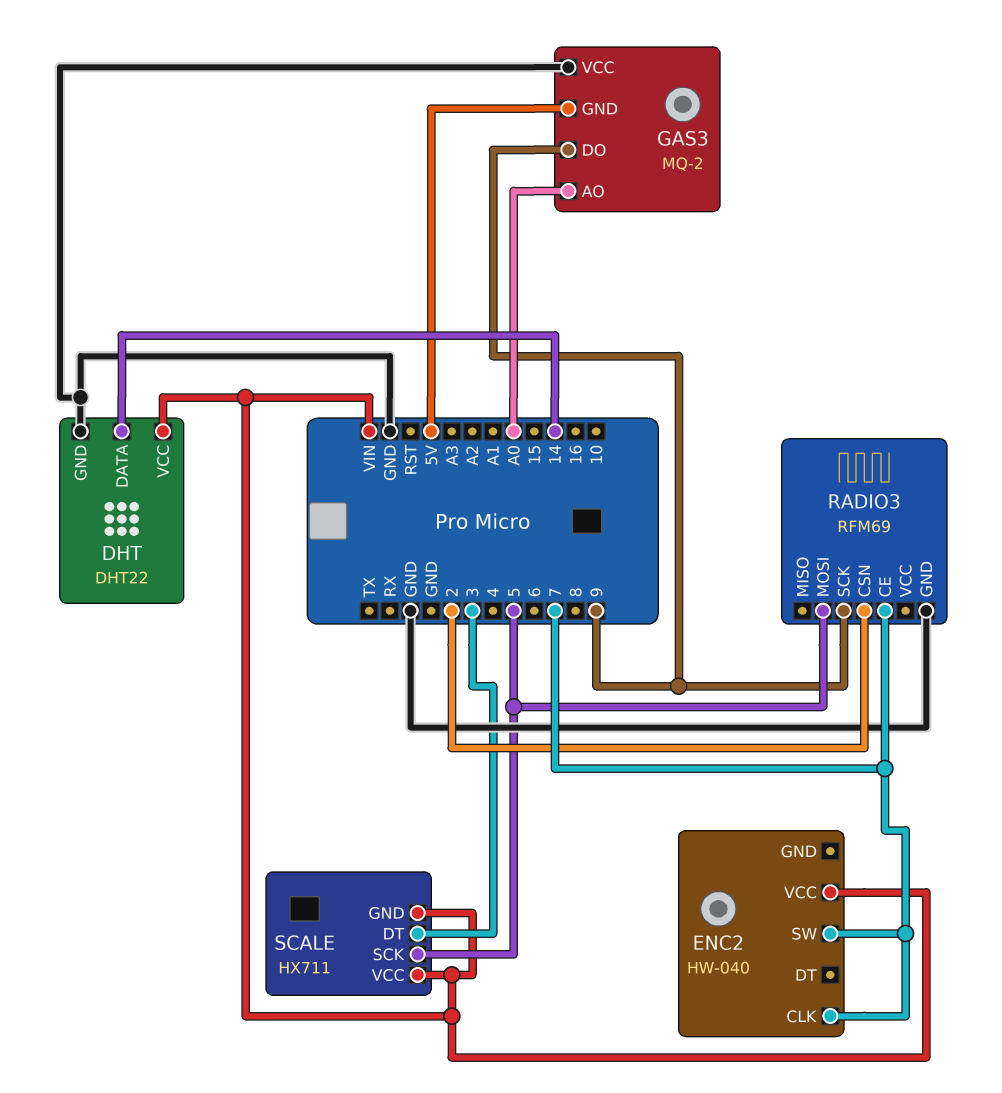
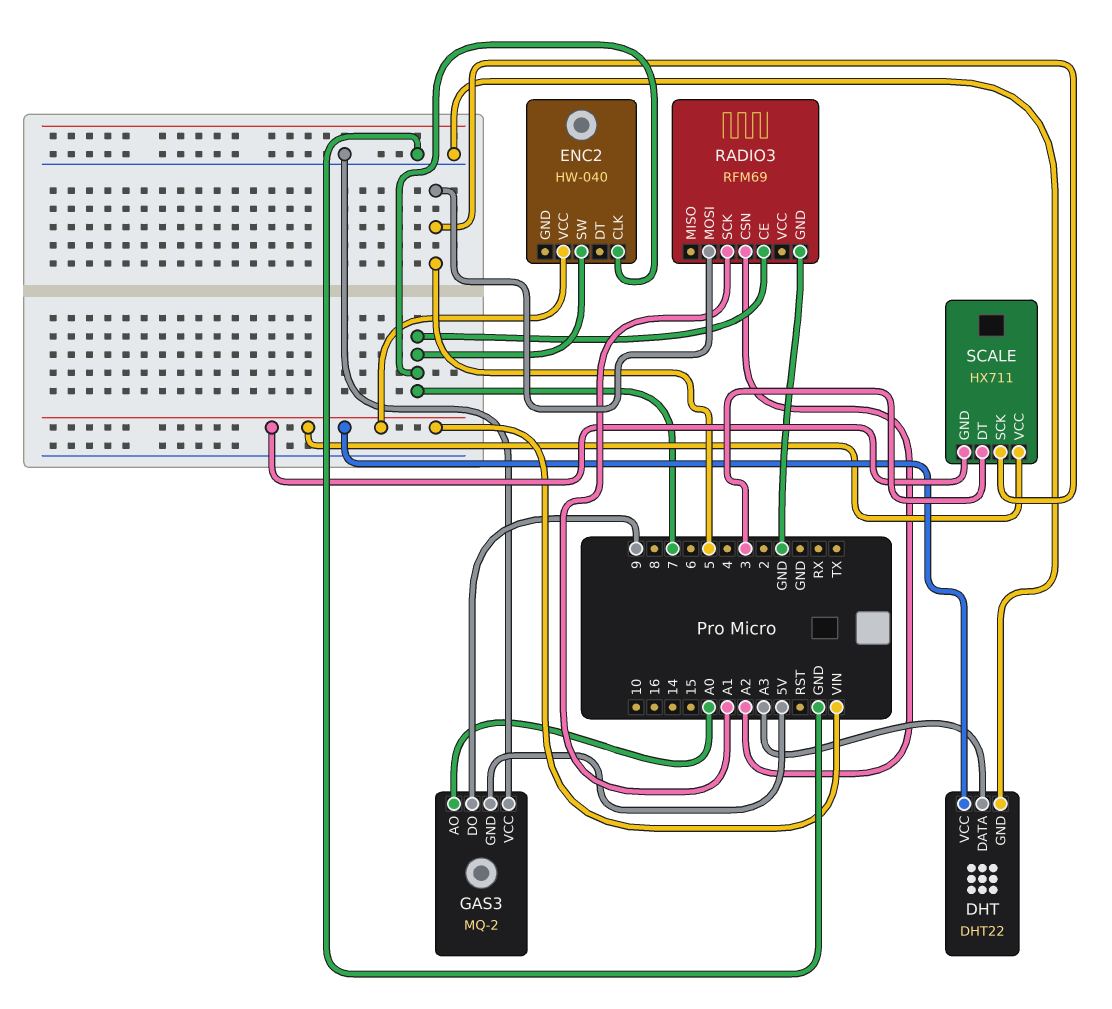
DHT pin DATA: 14 -> A3
RADIO3 pin CSN: 2 -> A2
RADIO3 pin SCK: 9 -> A1

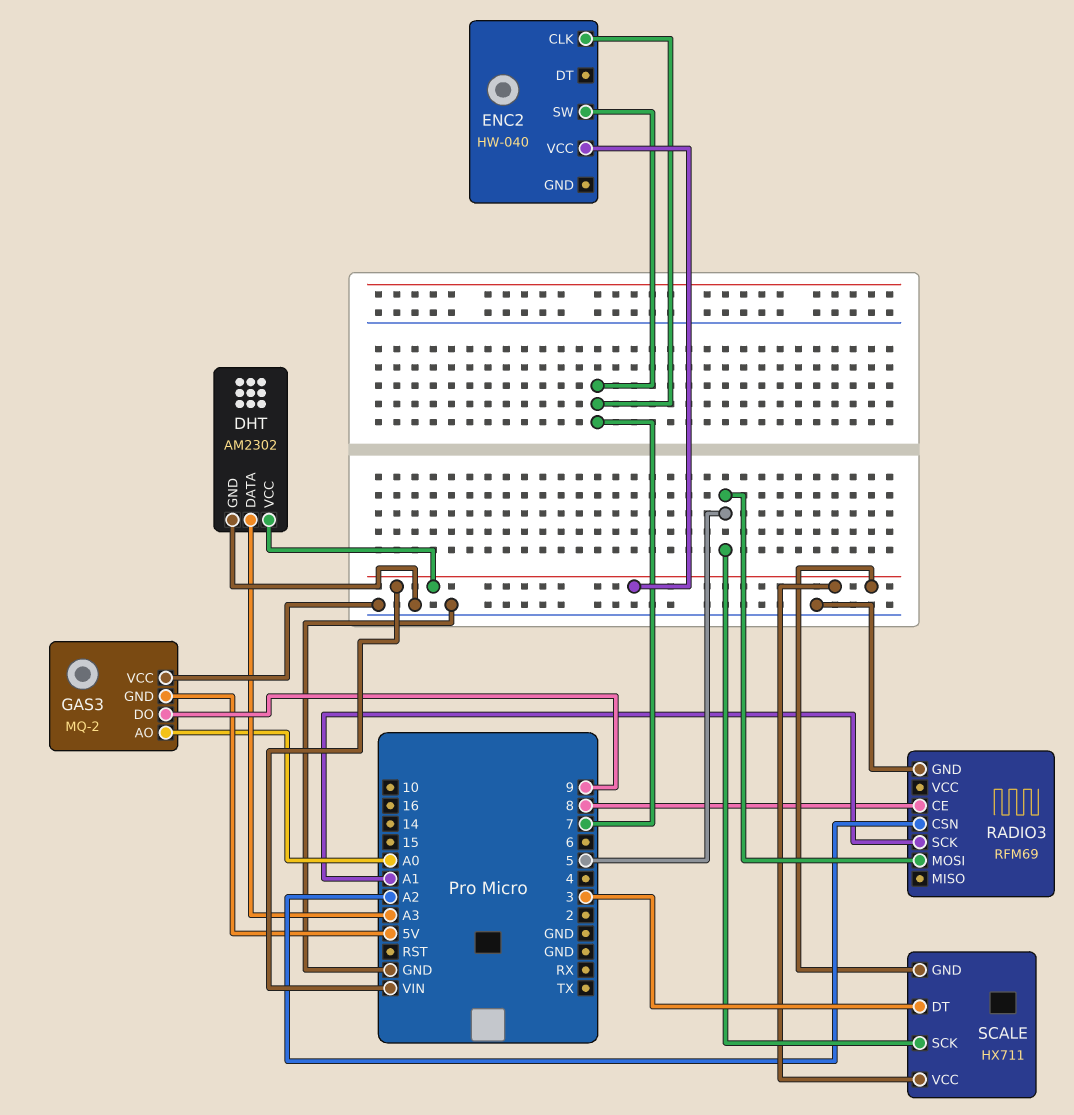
DHT: DHT22 -> AM2302
RADIO3 pin CE: 7 -> 8

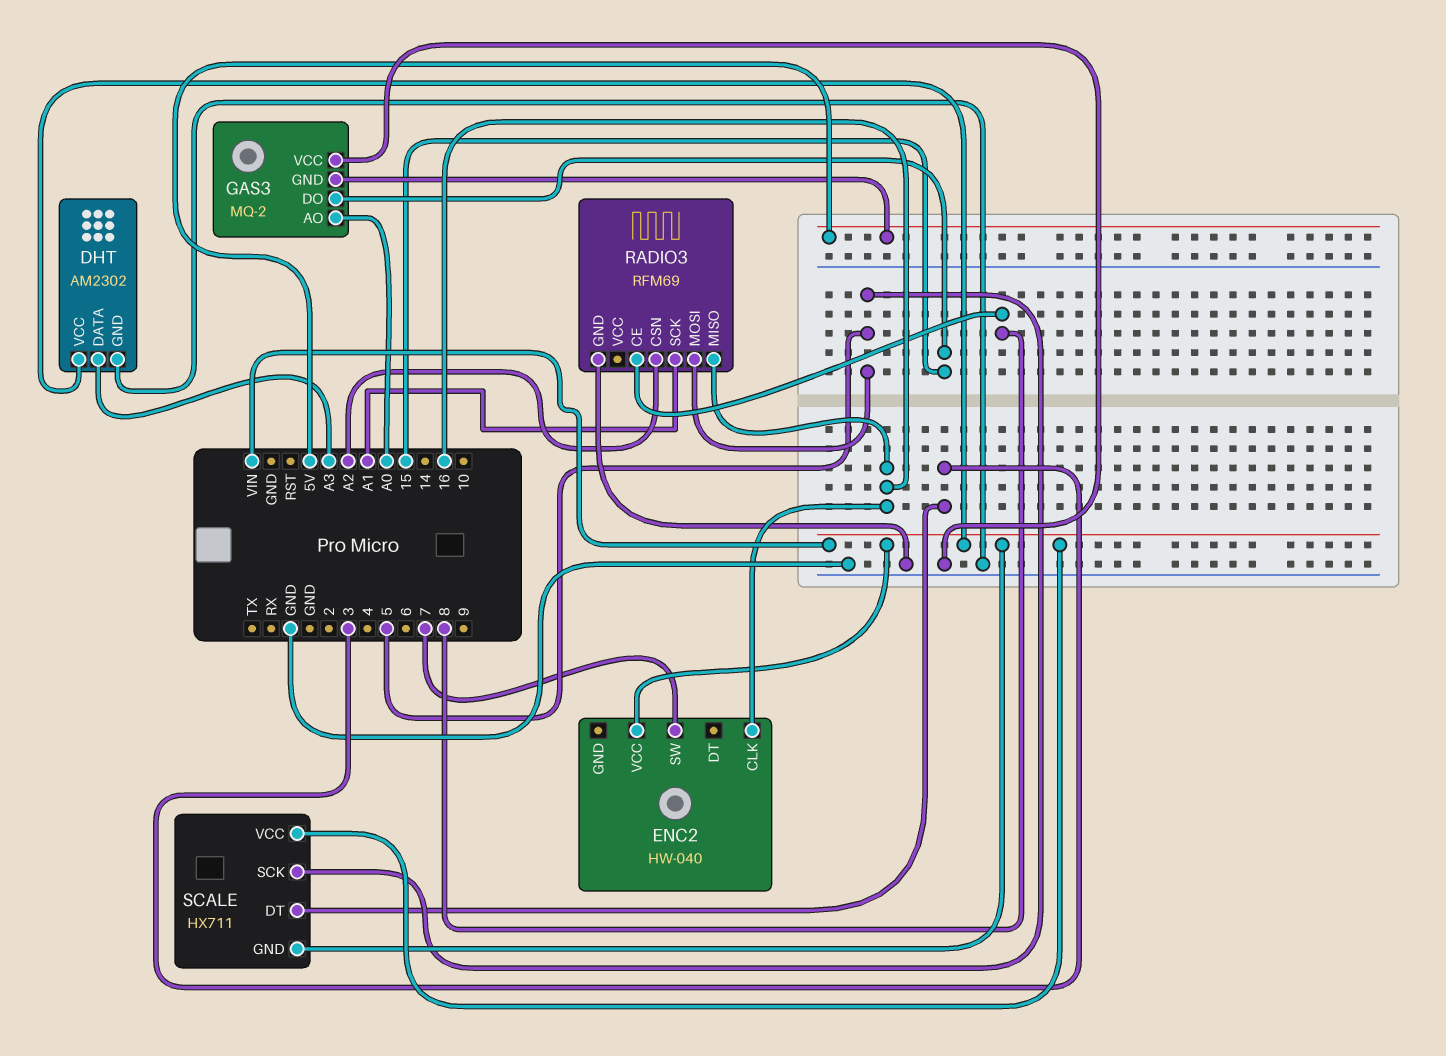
ENC2 pin CLK: 7 -> 16
GAS3 pin DO: 9 -> 15
RADIO3 pin MISO: none -> 16

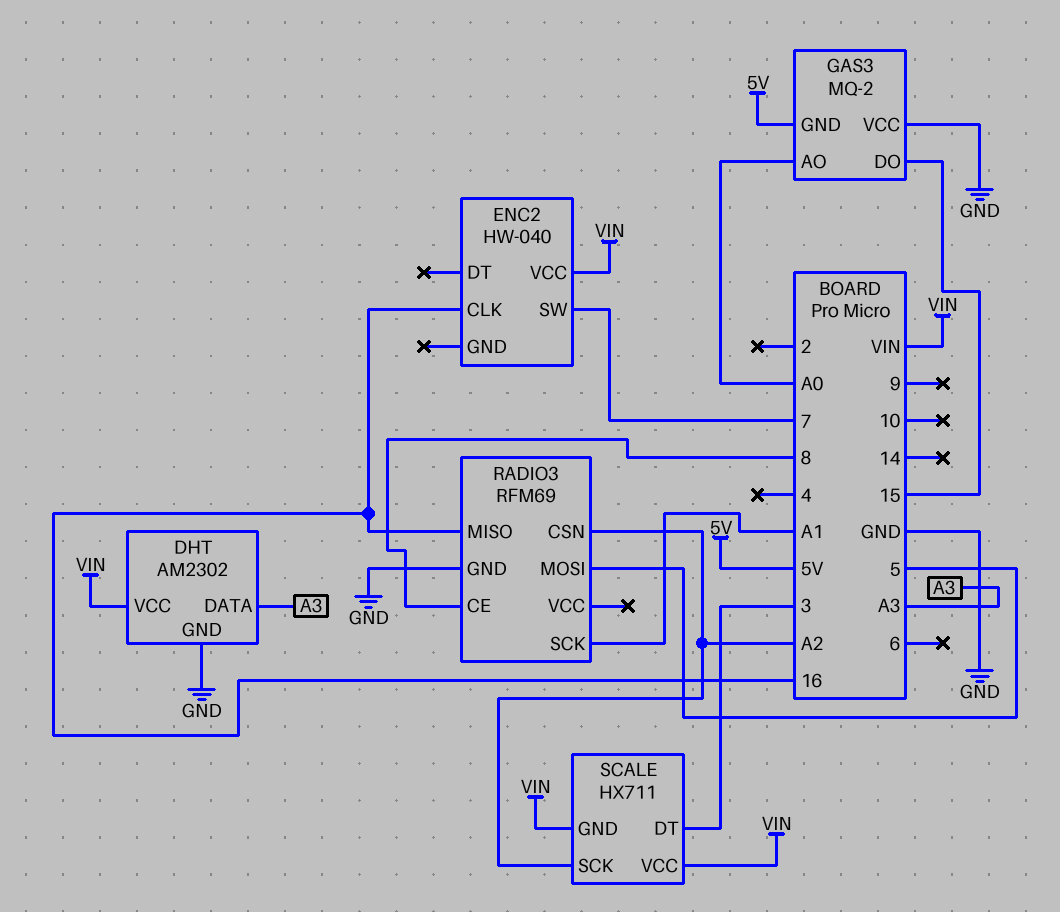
SCALE pin SCK: 5 -> A2

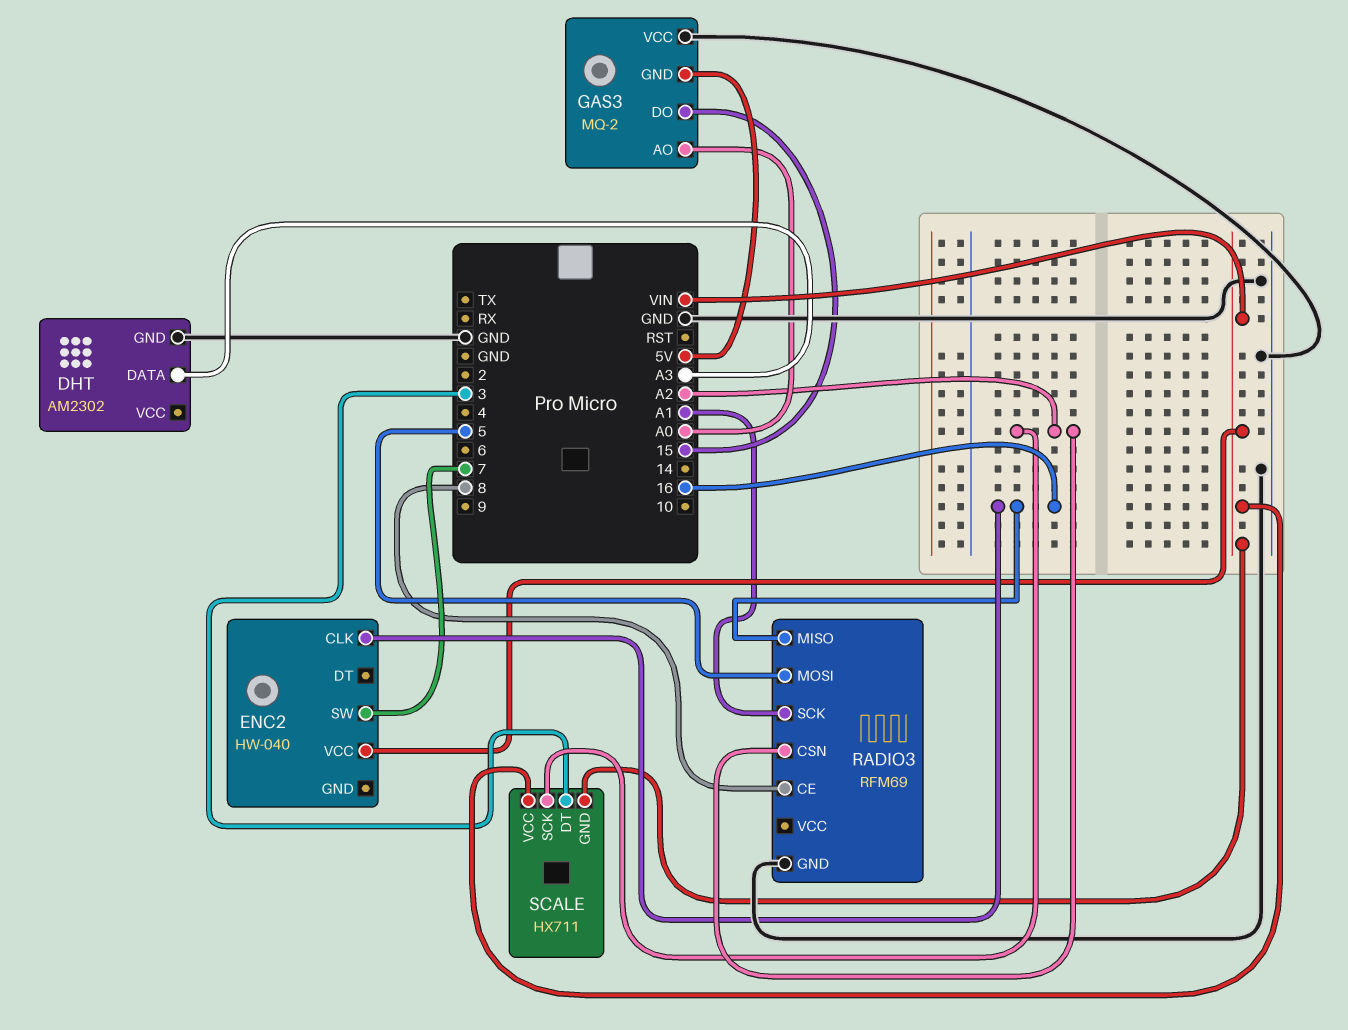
DHT pin VCC: VIN -> none

